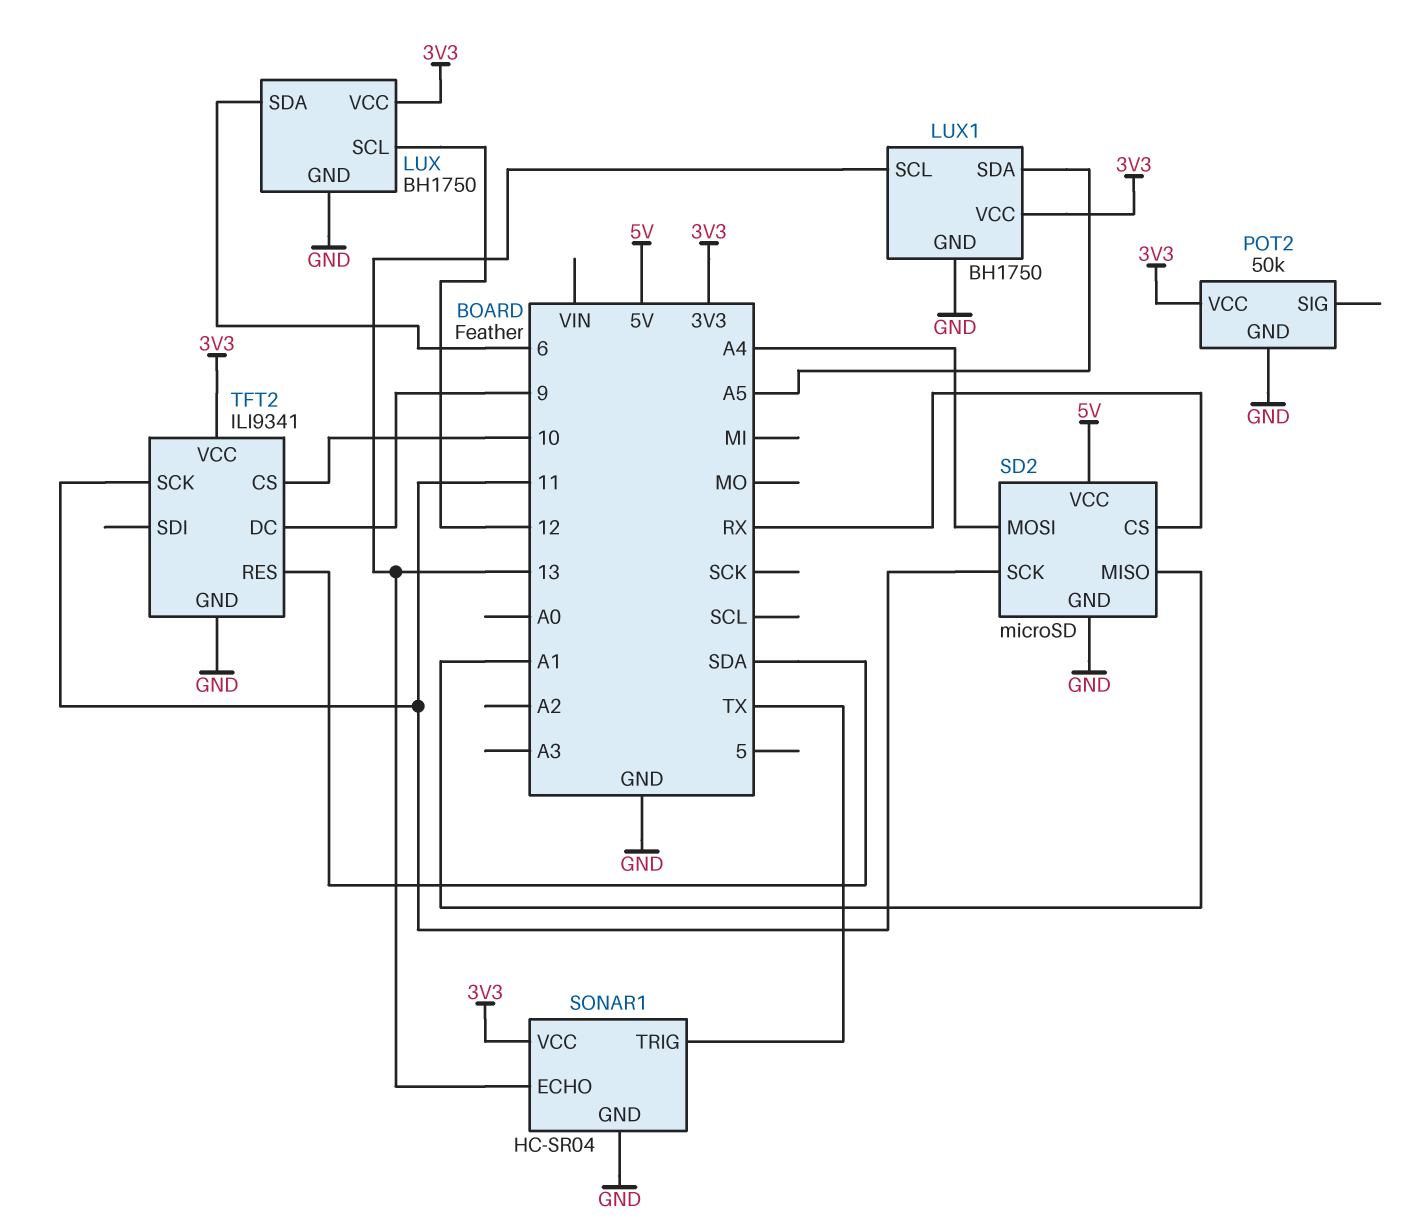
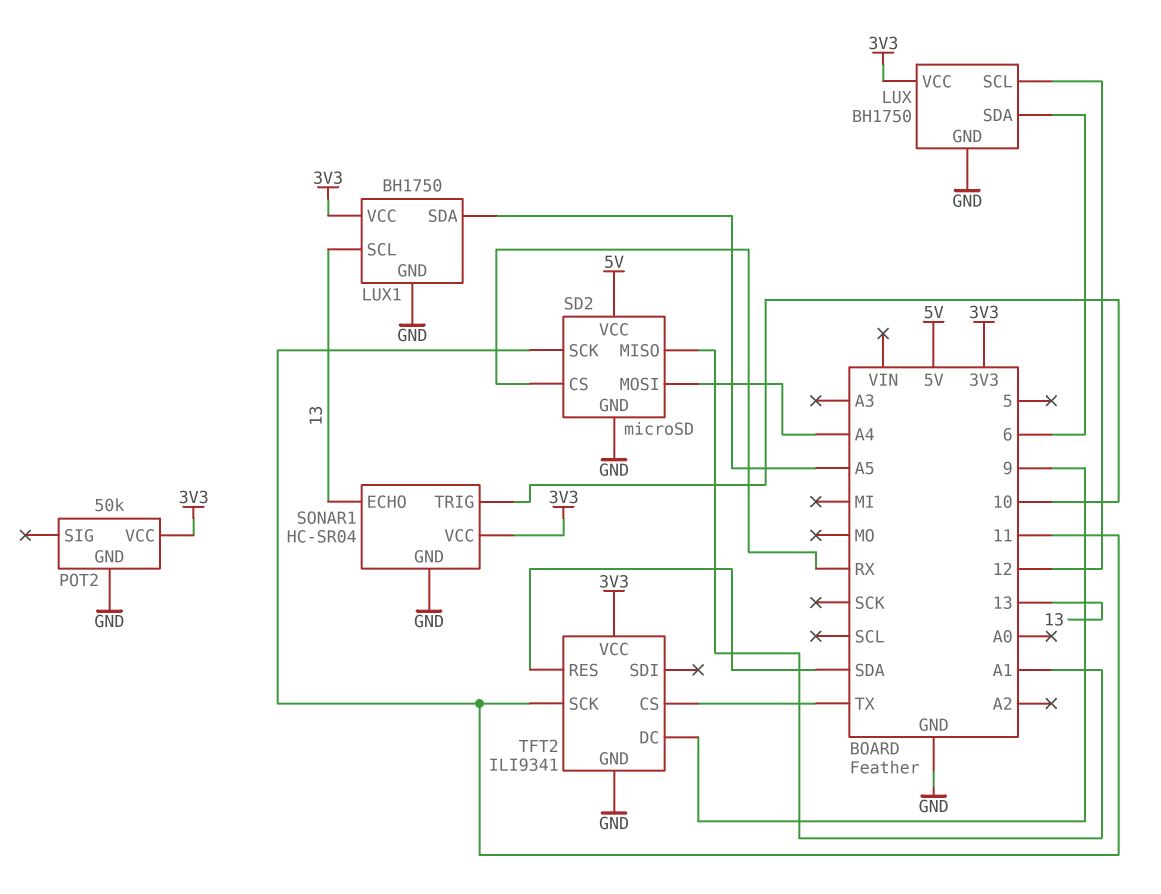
SONAR1 pin TRIG: TX -> 10
TFT2 pin CS: 10 -> TX

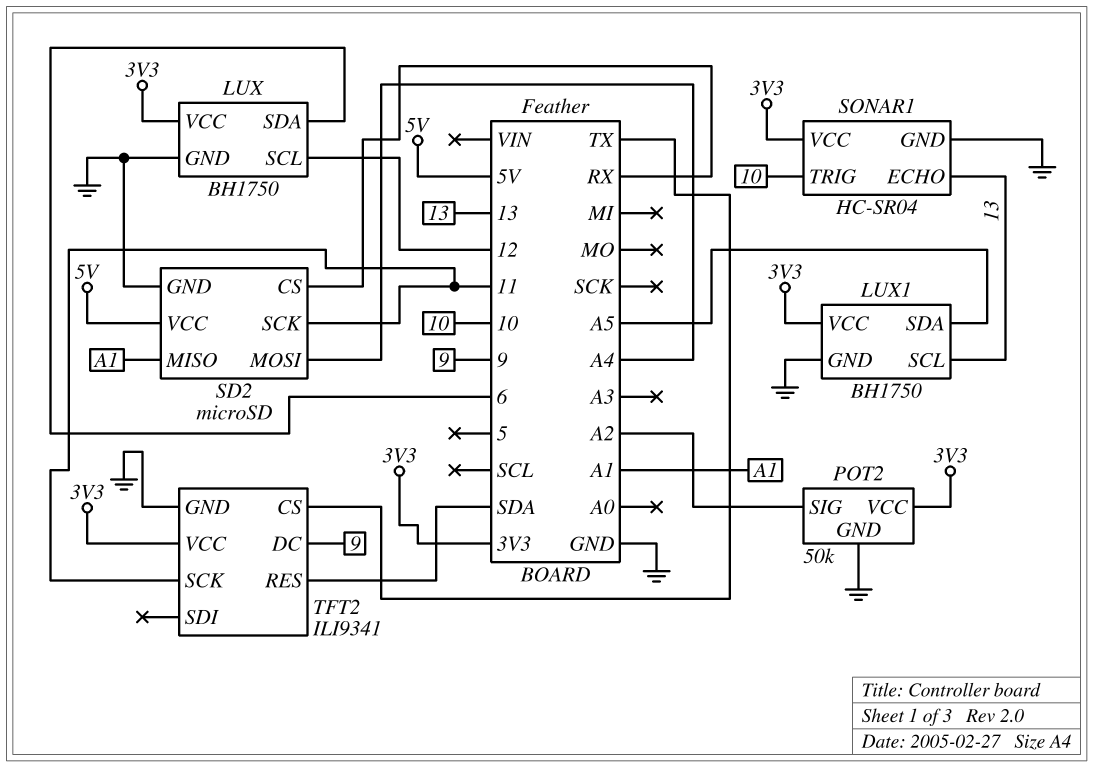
POT2 pin SIG: none -> A2

